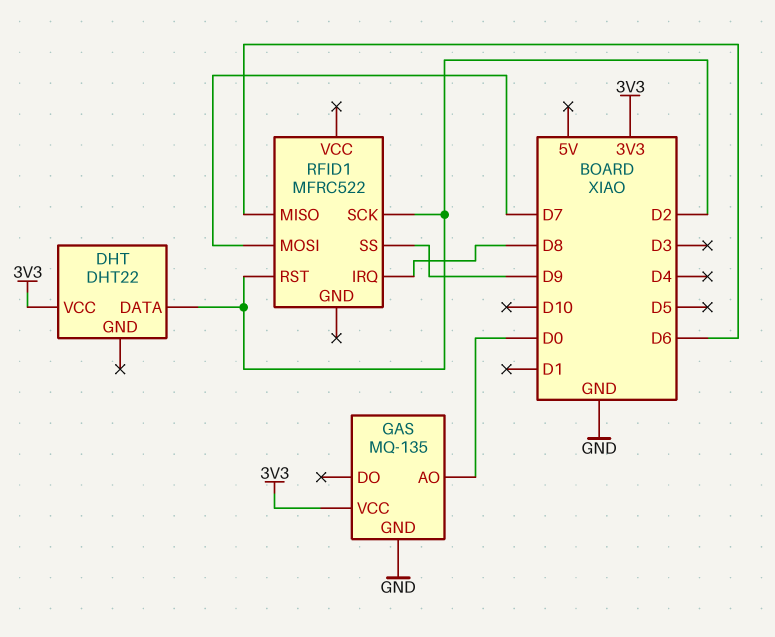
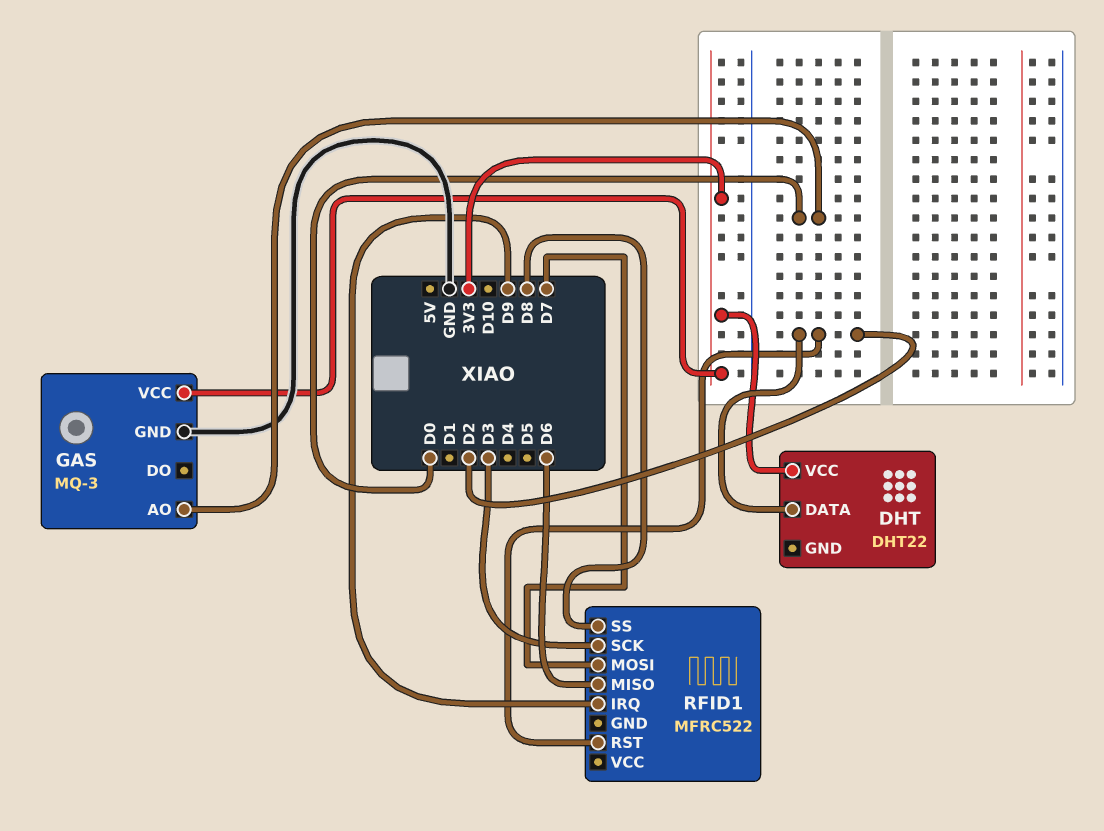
GAS: MQ-135 -> MQ-3
RFID1 pin IRQ: D8 -> D9
RFID1 pin SCK: D2 -> D3
RFID1 pin SS: D9 -> D8

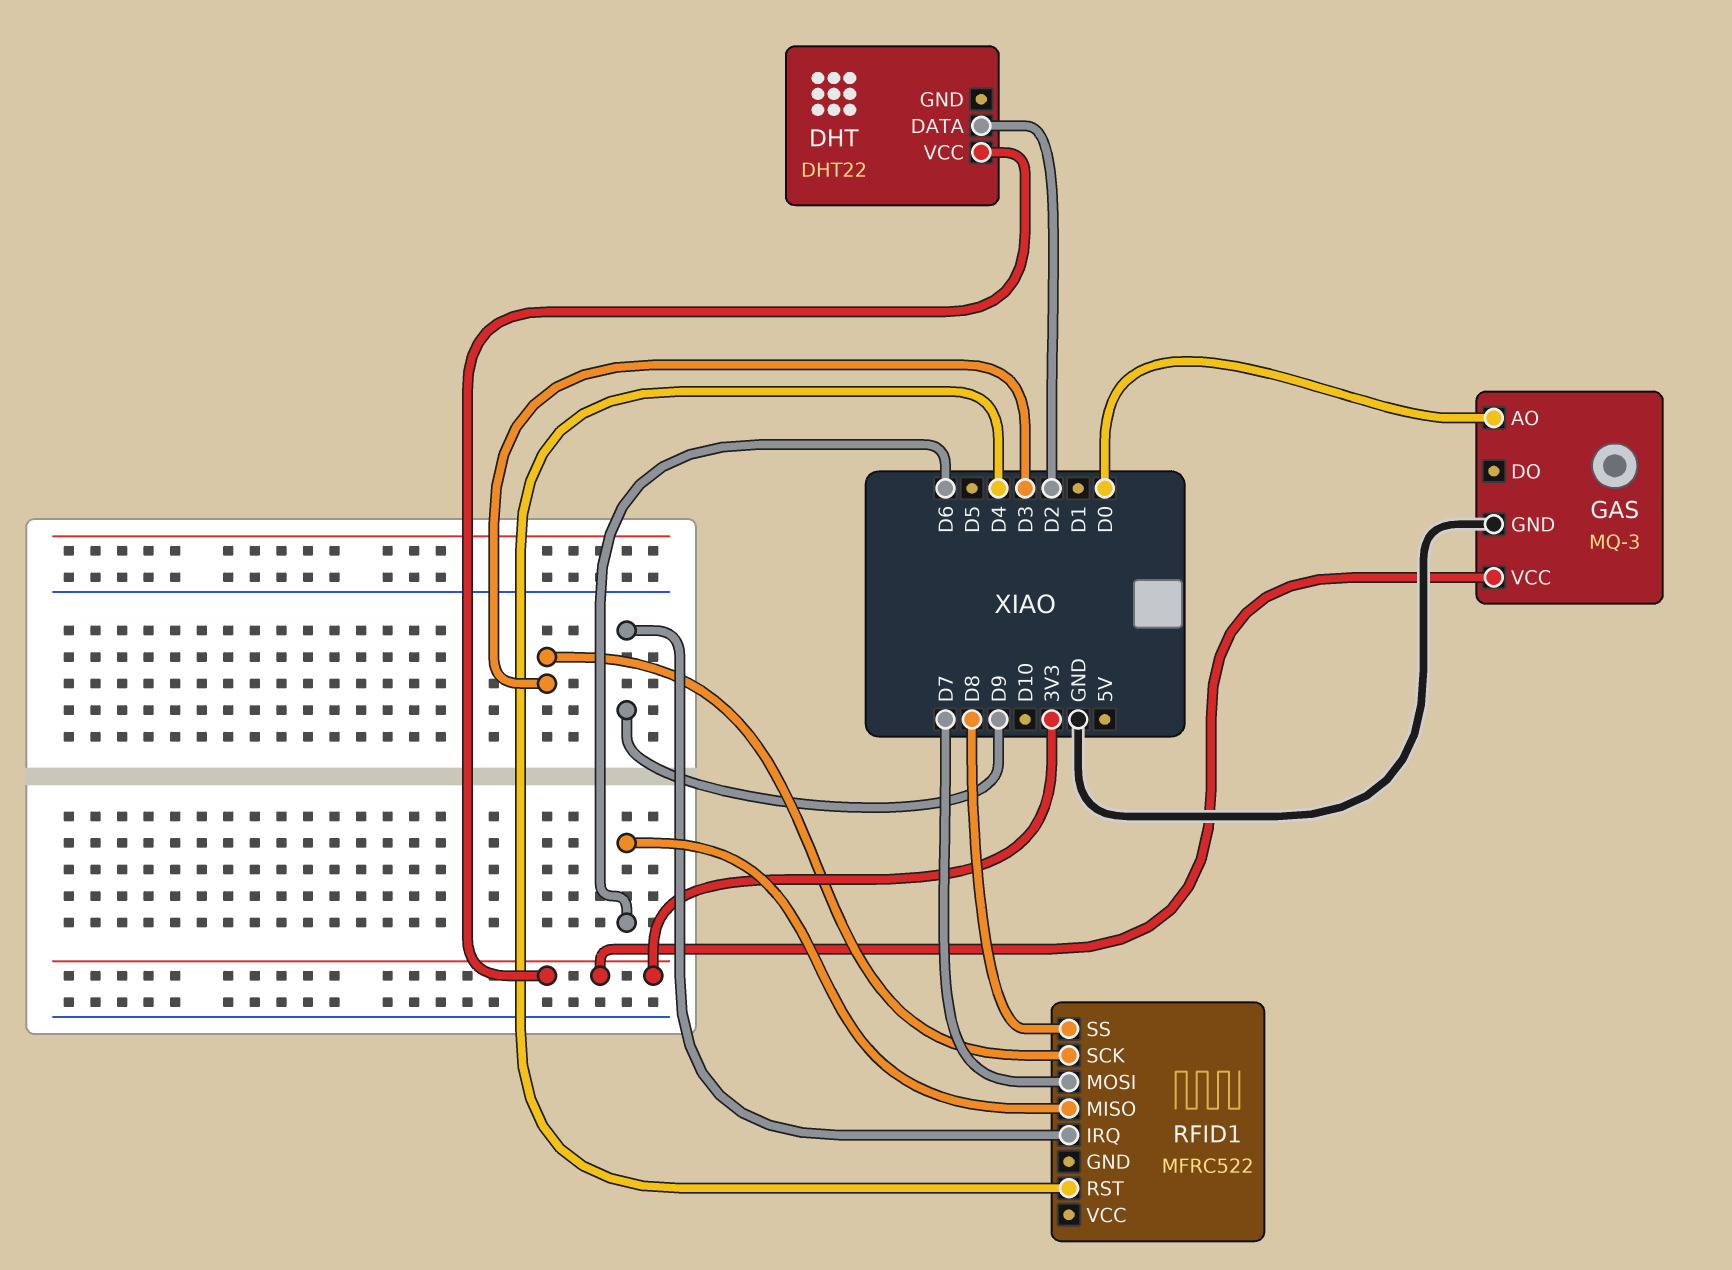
RFID1 pin RST: D2 -> D4

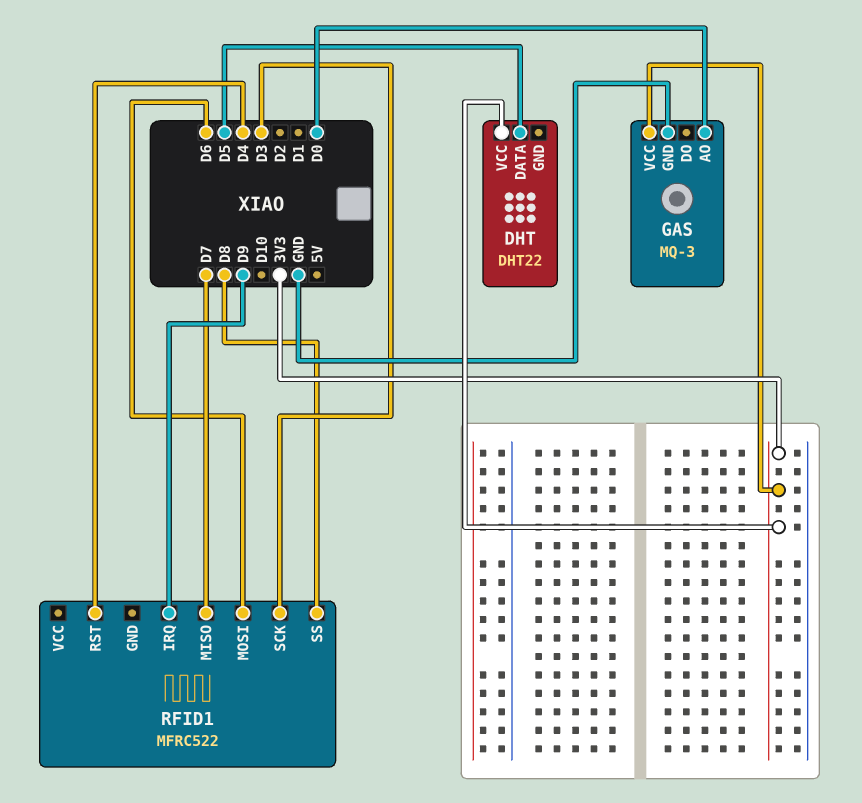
DHT pin DATA: D2 -> D5
RFID1 pin MISO: D6 -> D7
RFID1 pin MOSI: D7 -> D6

